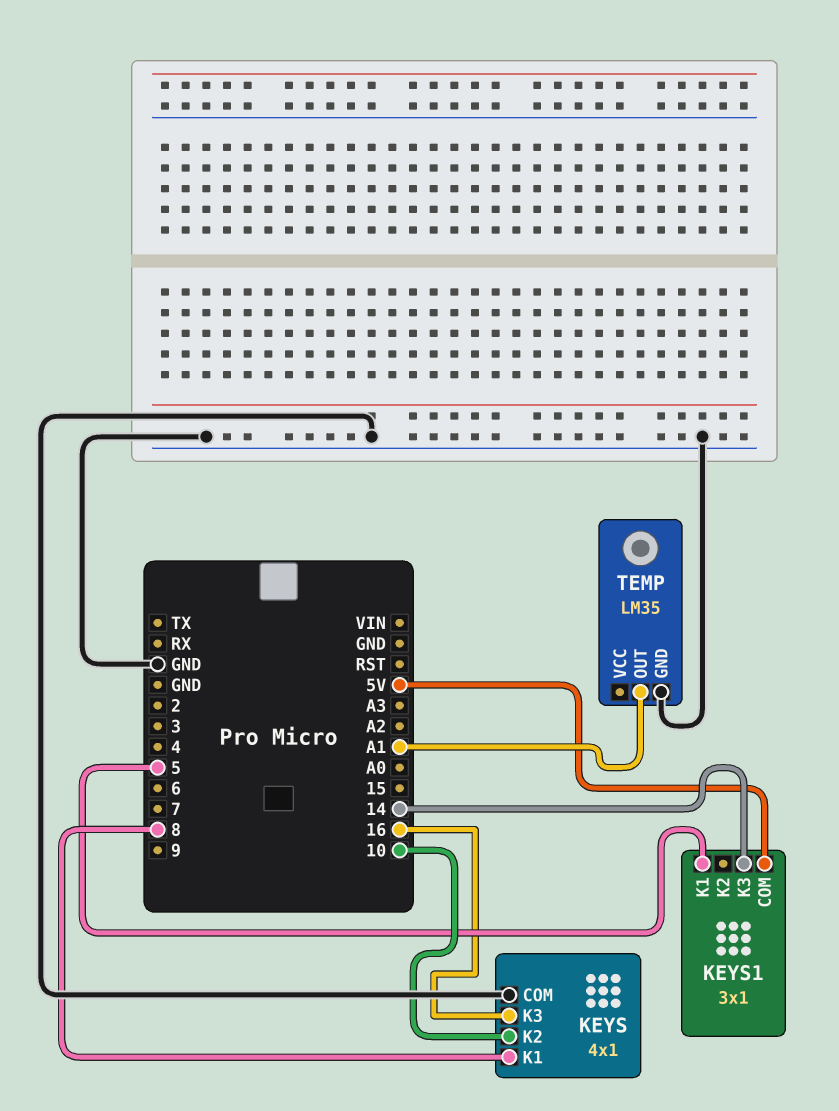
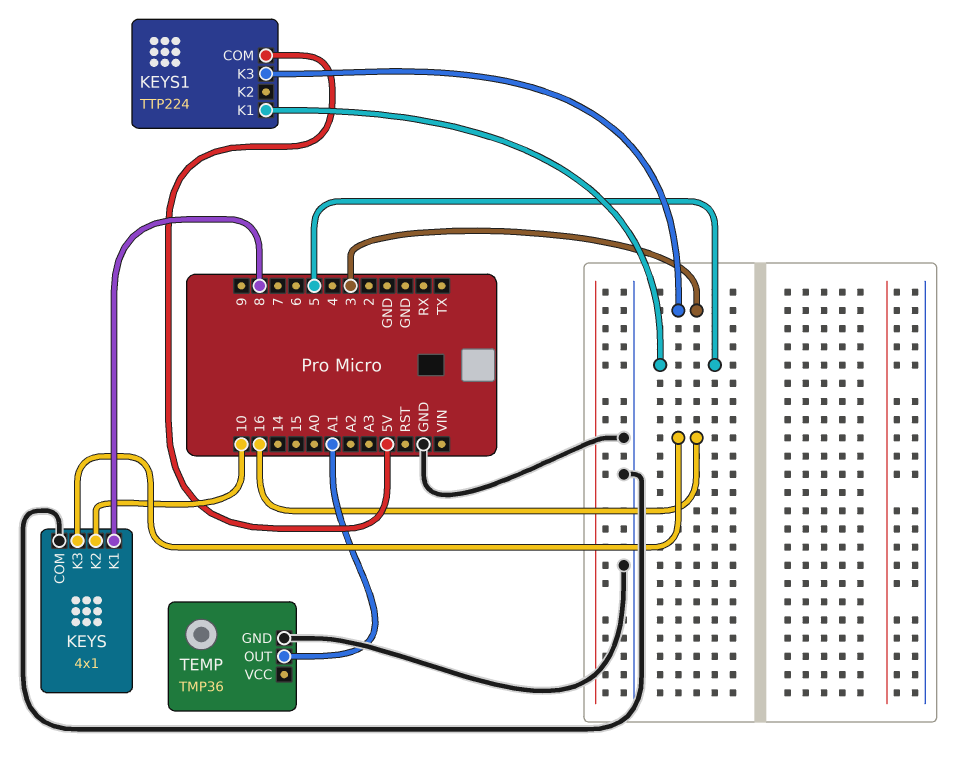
KEYS1: 3x1 -> TTP224
KEYS1 pin K3: 14 -> 3
TEMP: LM35 -> TMP36

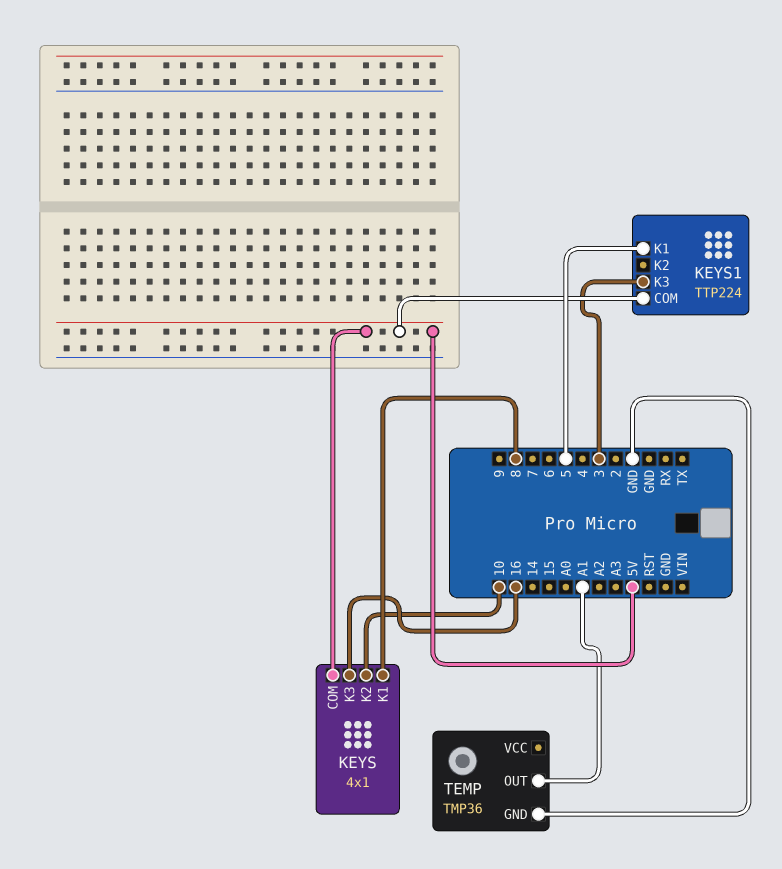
KEYS pin COM: GND -> 5V

